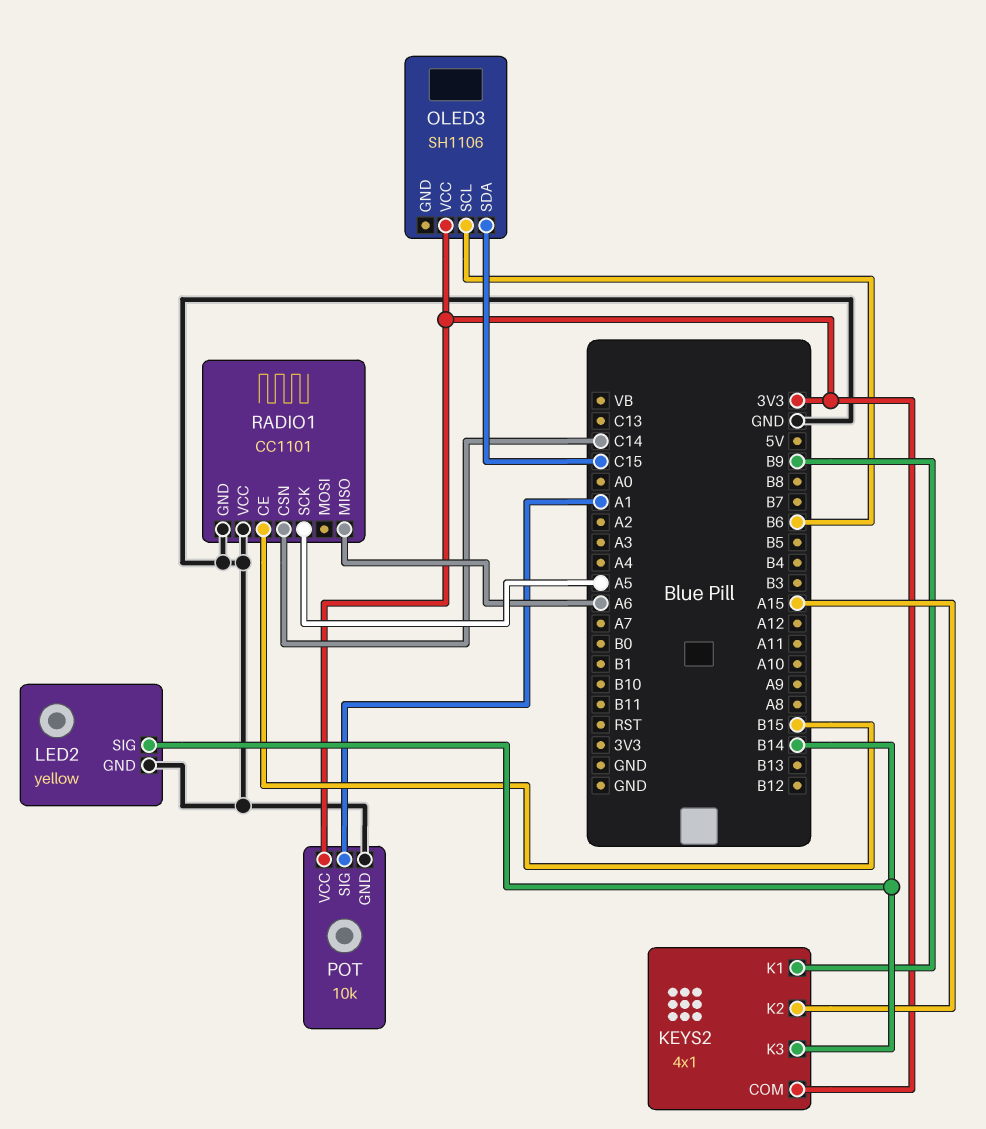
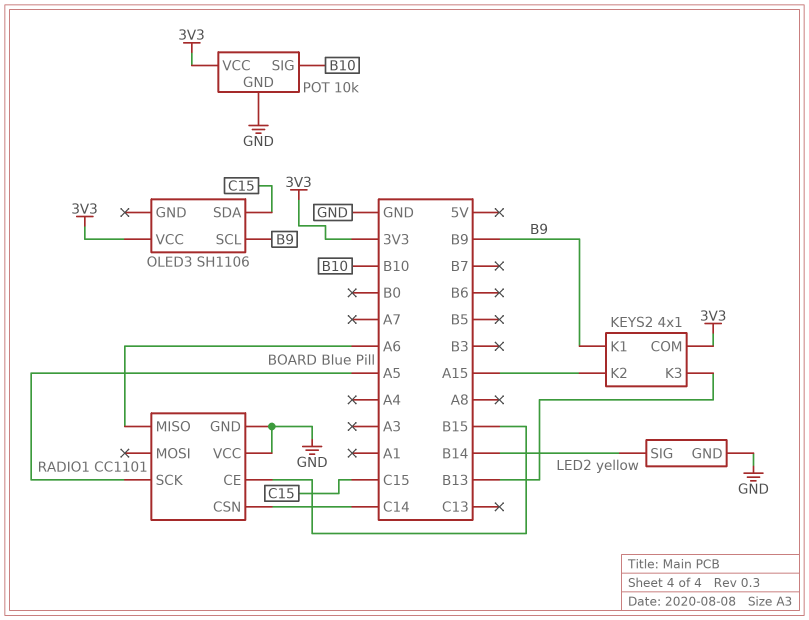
KEYS2 pin K3: B14 -> B13
OLED3 pin SCL: B6 -> B9
POT pin SIG: A1 -> B10

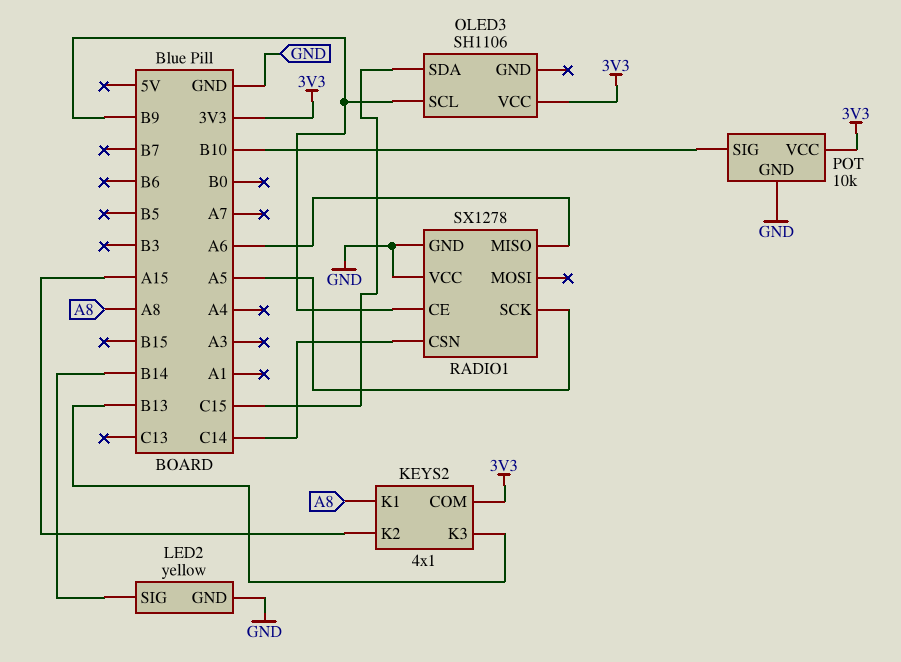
KEYS2 pin K1: B9 -> A8
RADIO1: CC1101 -> SX1278
RADIO1 pin CE: B15 -> B9

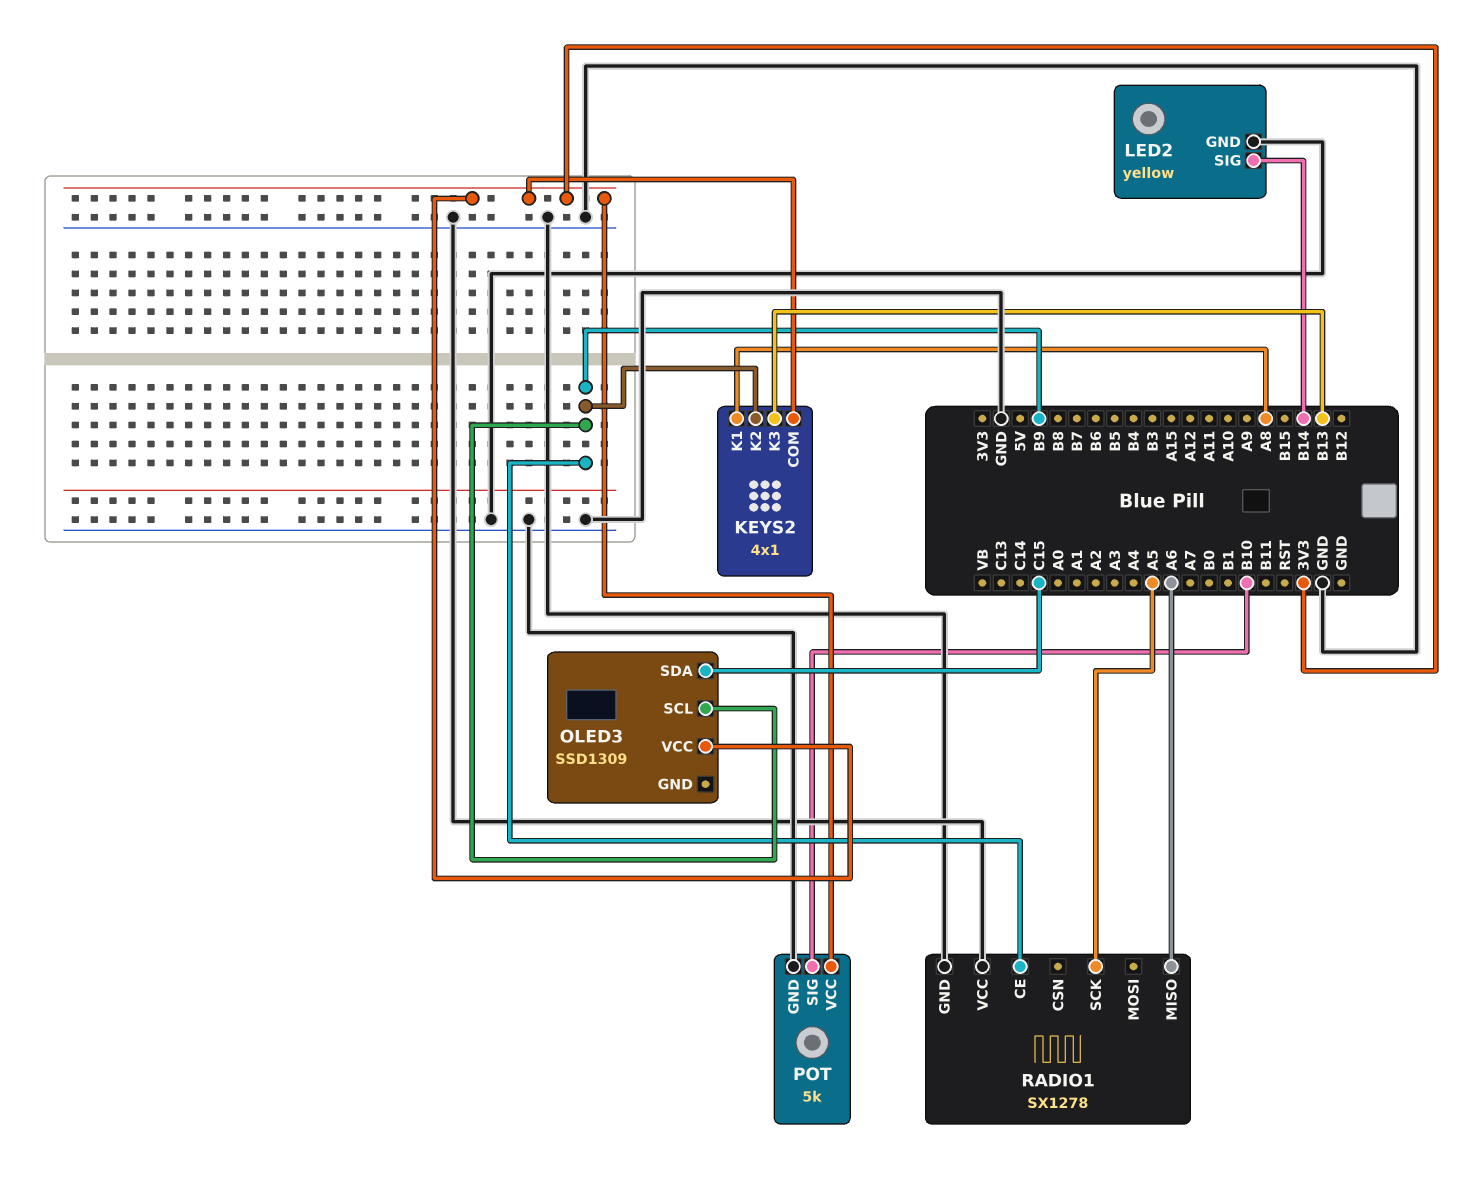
KEYS2 pin K2: A15 -> B9
OLED3: SH1106 -> SSD1309
POT: 10k -> 5k
RADIO1 pin CSN: C14 -> none

